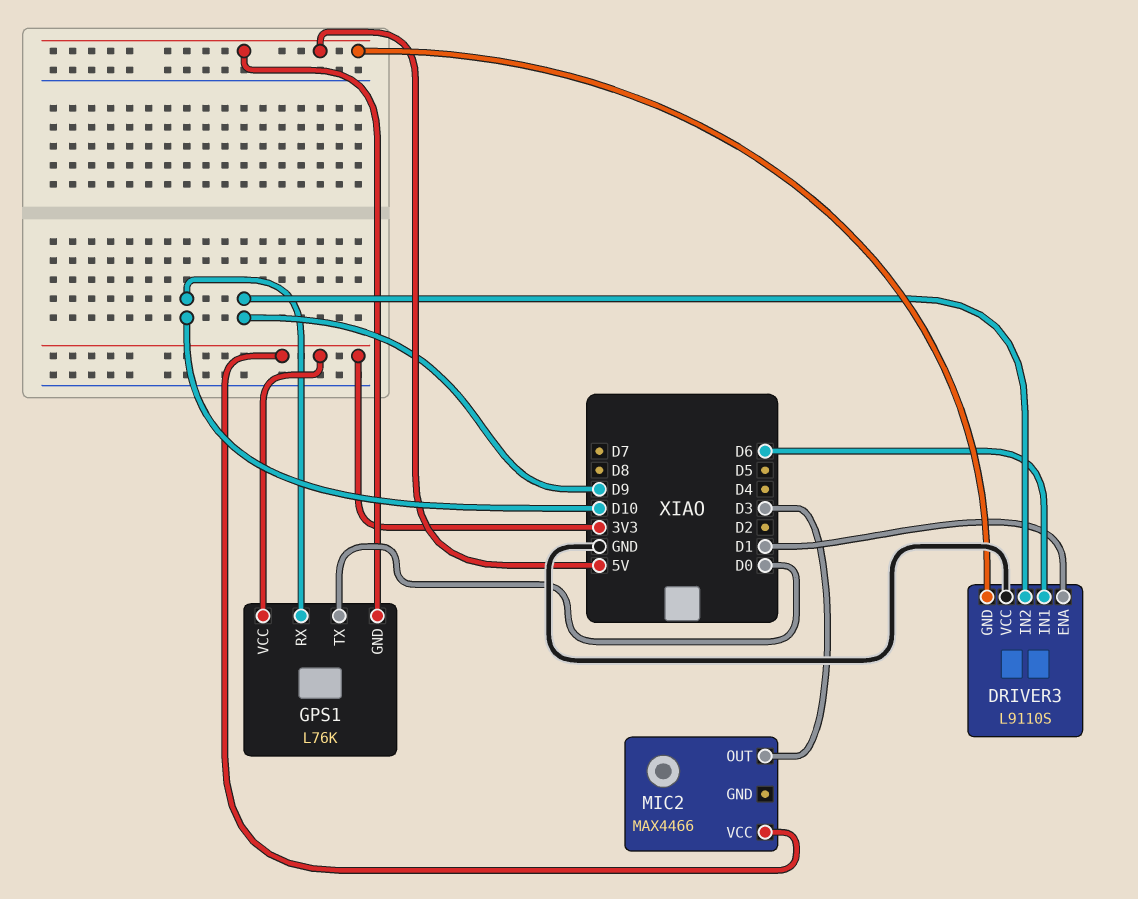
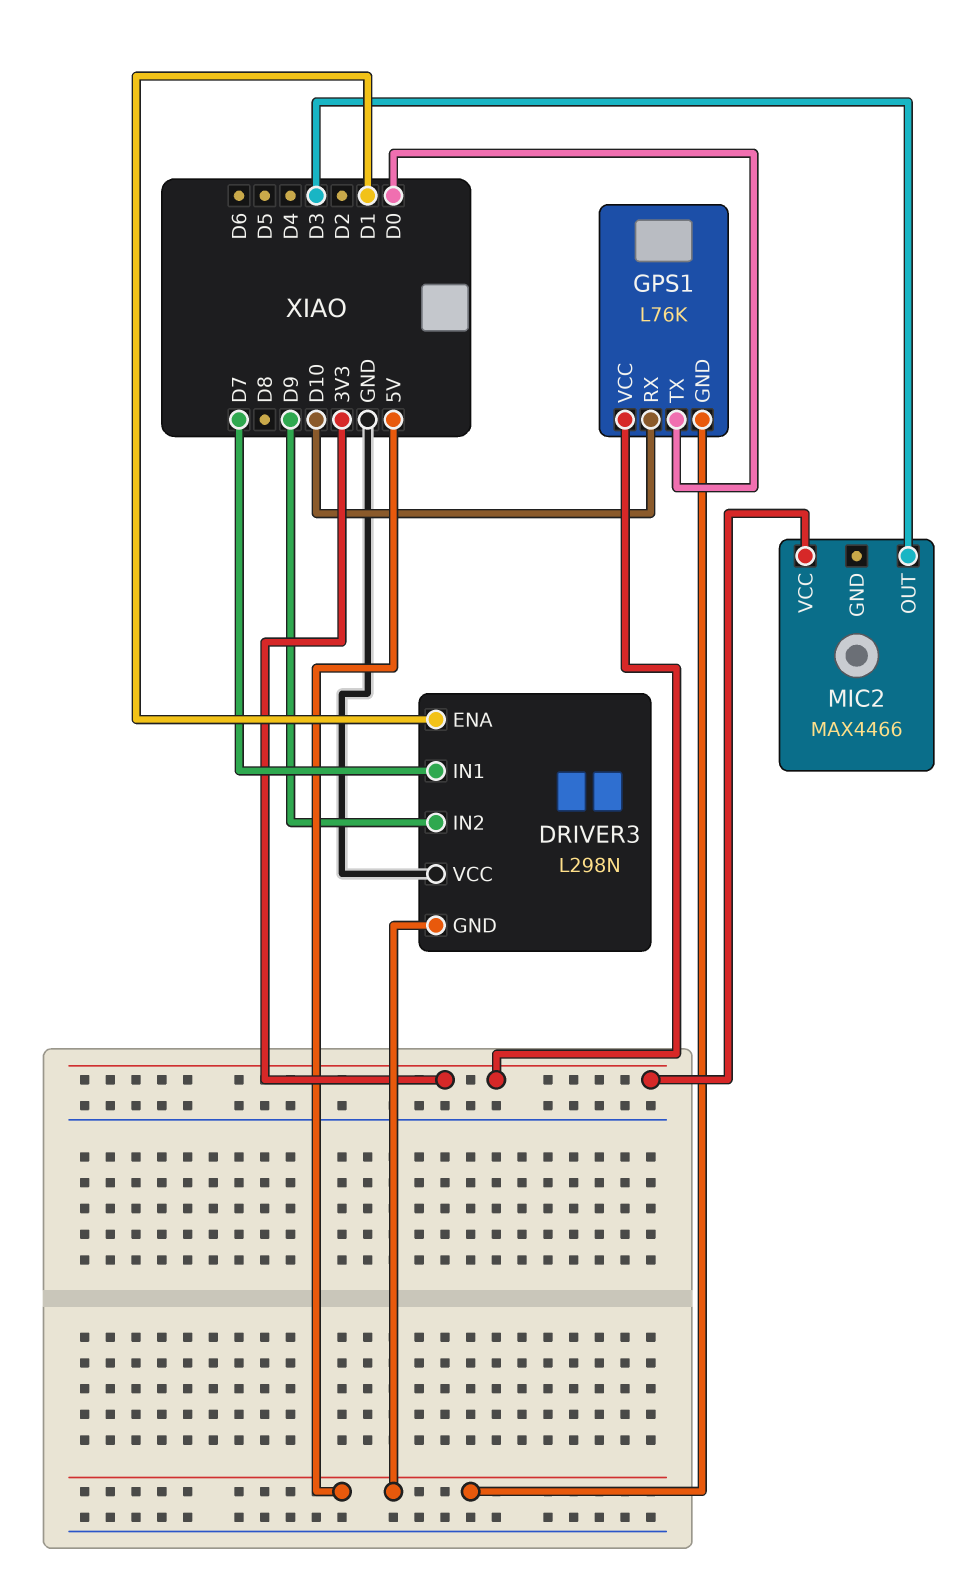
DRIVER3: L9110S -> L298N
DRIVER3 pin IN1: D6 -> D7

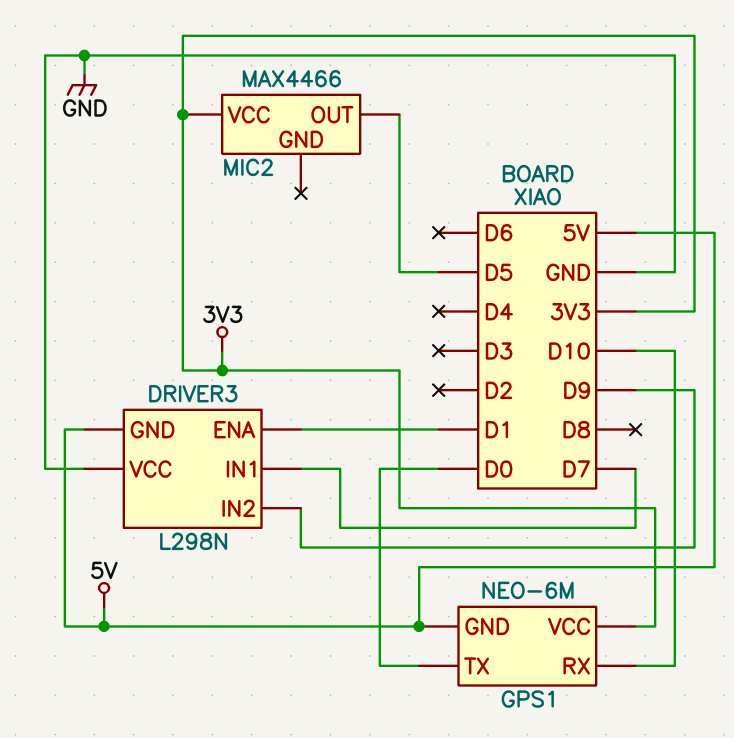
GPS1: L76K -> NEO-6M
MIC2 pin OUT: D3 -> D5

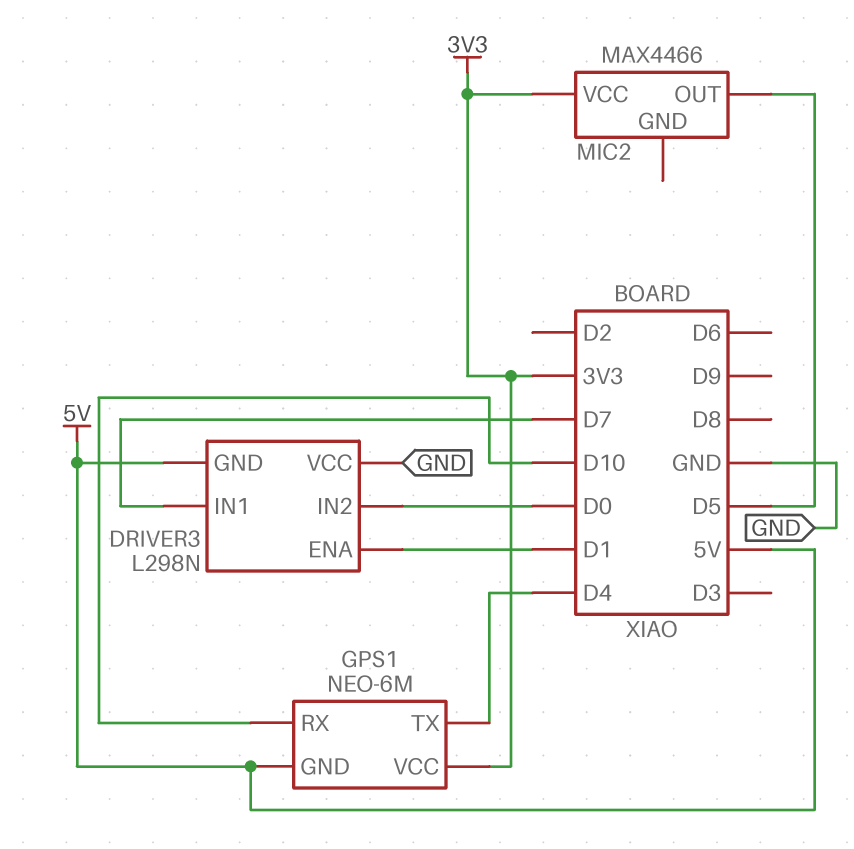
DRIVER3 pin IN2: D9 -> D0
GPS1 pin TX: D0 -> D4

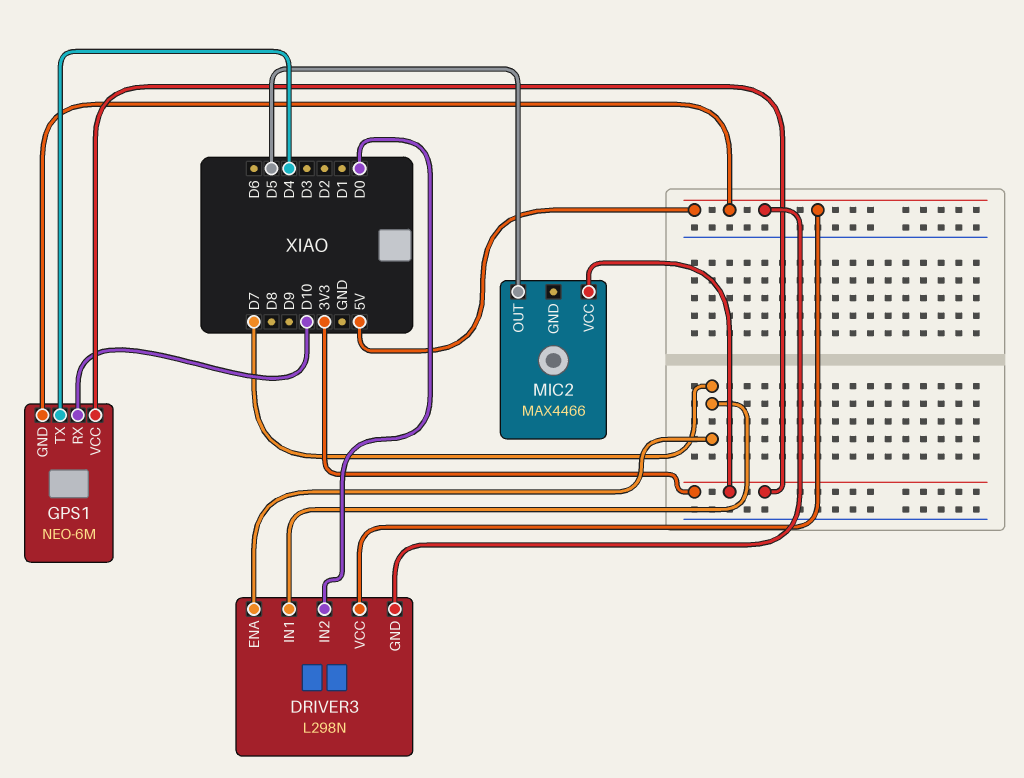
DRIVER3 pin ENA: D1 -> D7
DRIVER3 pin VCC: GND -> 5V

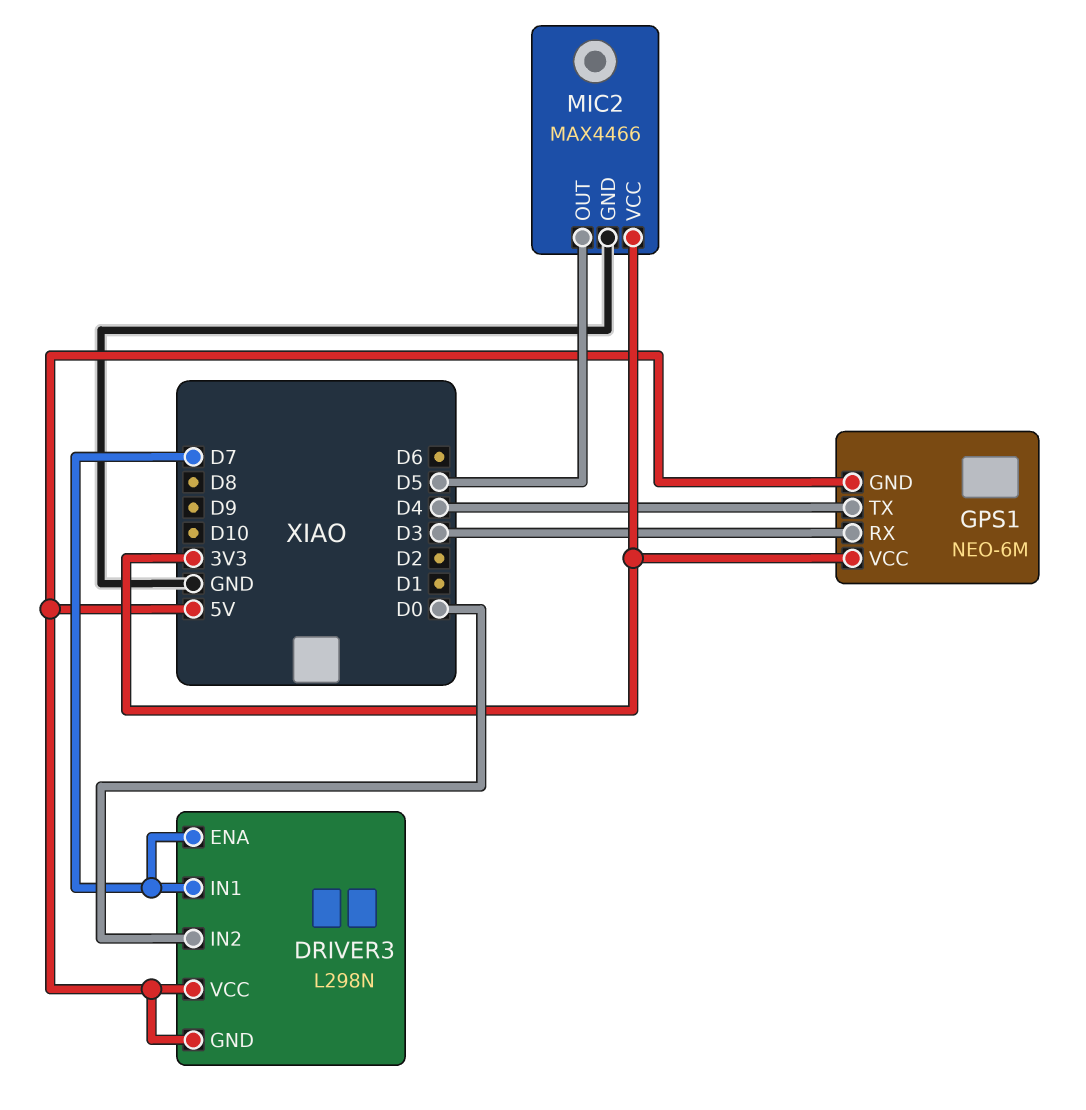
GPS1 pin RX: D10 -> D3
MIC2 pin GND: none -> GND

